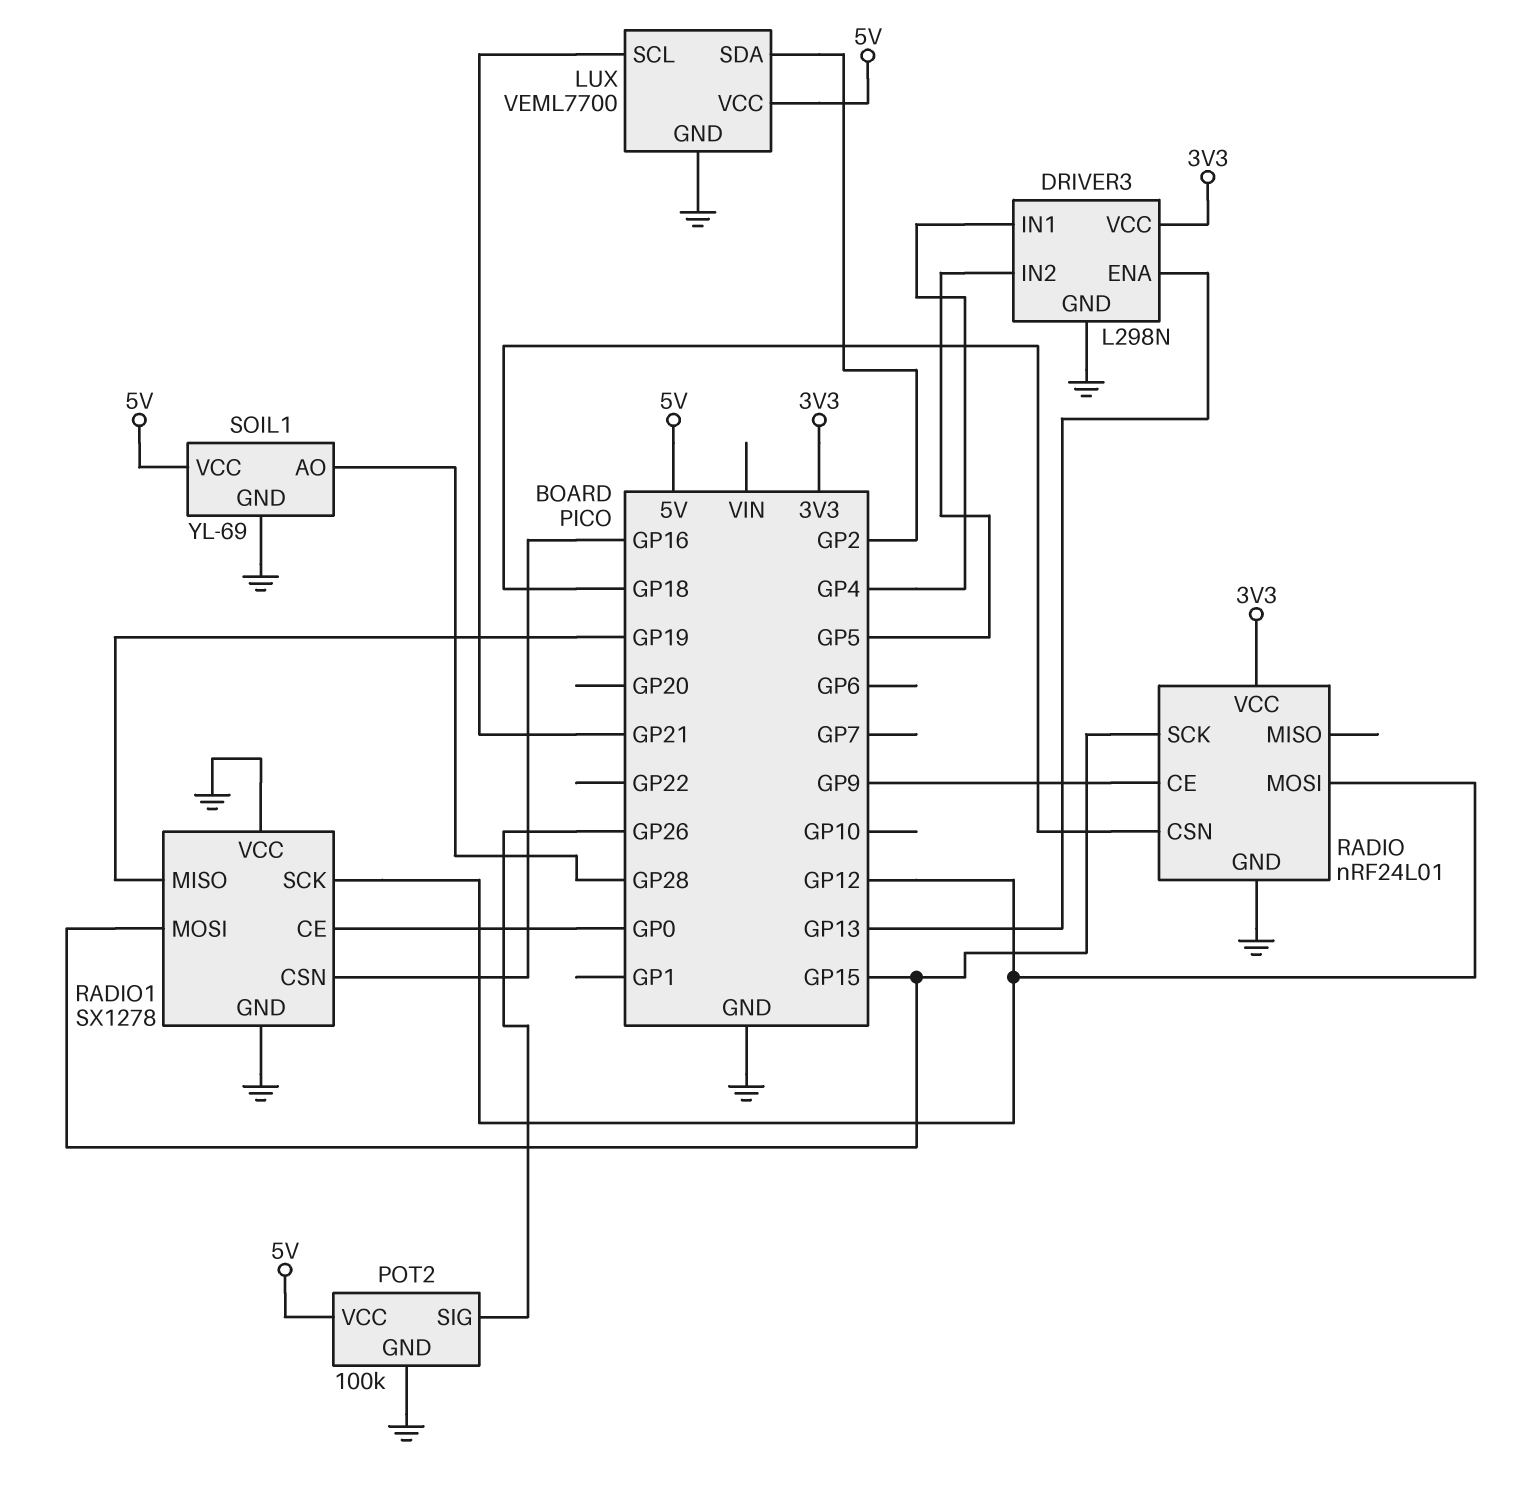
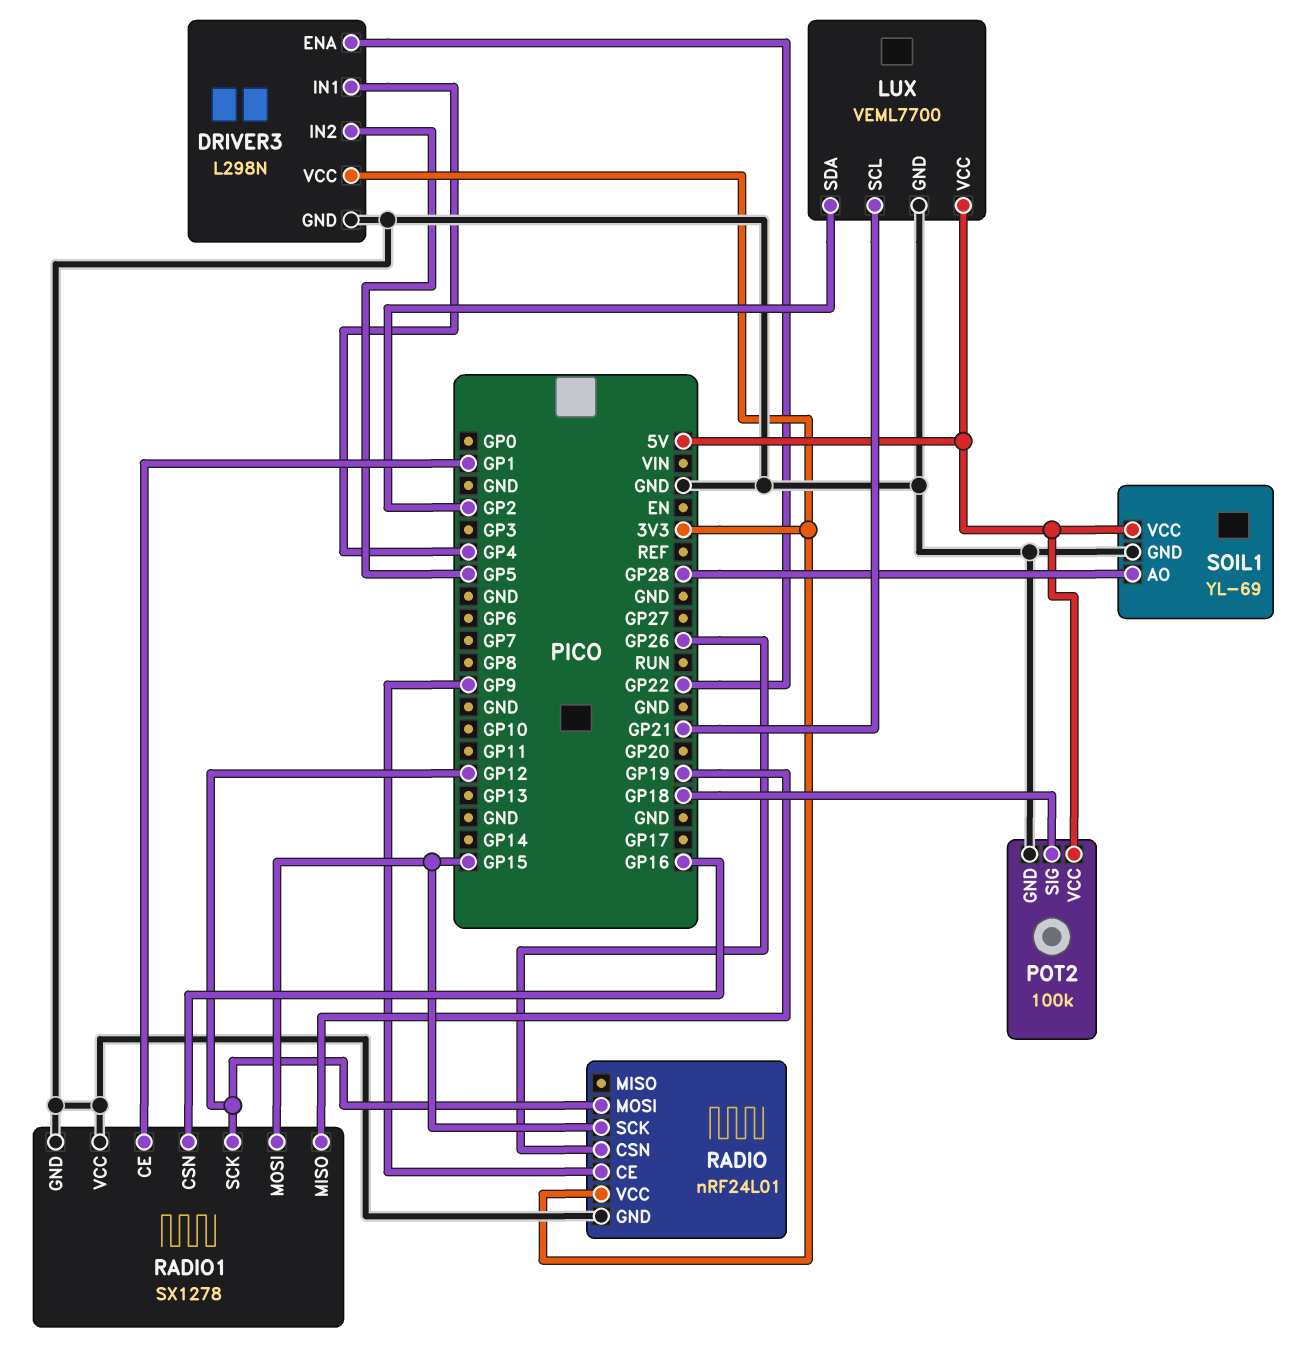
DRIVER3 pin ENA: GP13 -> GP22
POT2 pin SIG: GP26 -> GP18
RADIO pin CSN: GP18 -> GP26
RADIO1 pin CE: GP0 -> GP1

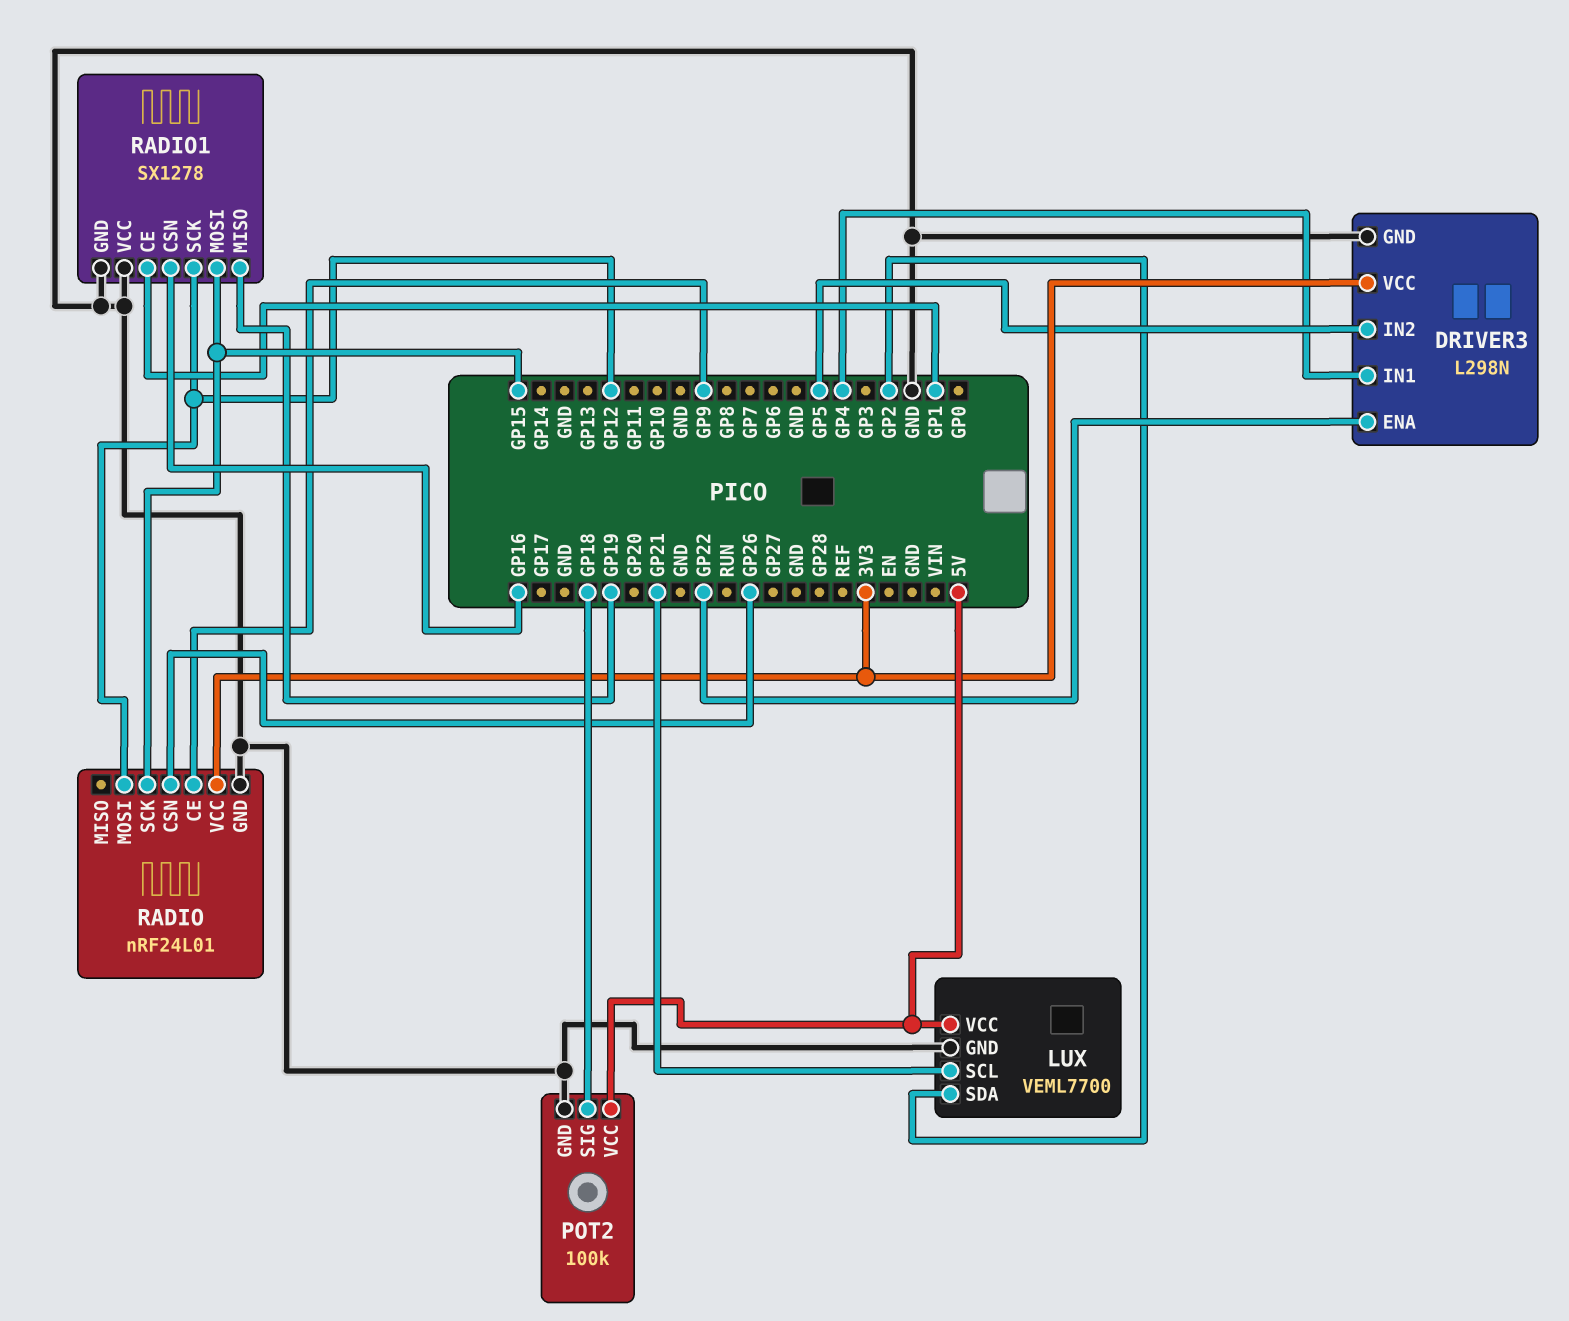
SOIL1: YL-69 -> none
SOIL1 pin AO: GP28 -> none
SOIL1 pin GND: GND -> none
SOIL1 pin VCC: 5V -> none

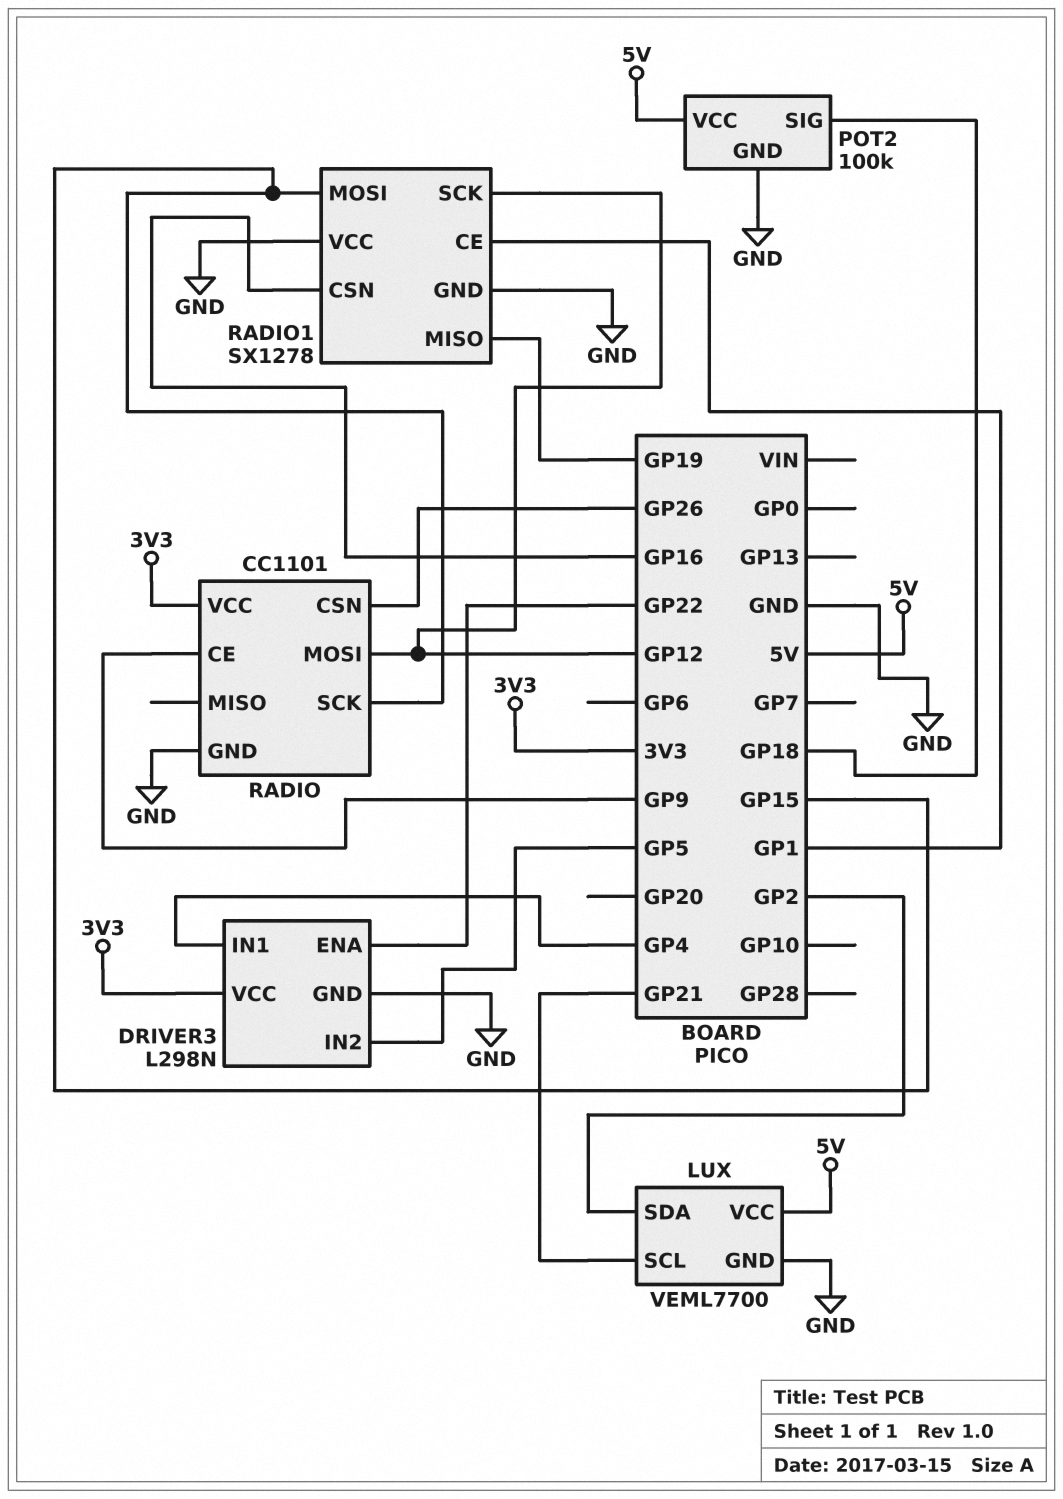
RADIO: nRF24L01 -> CC1101

